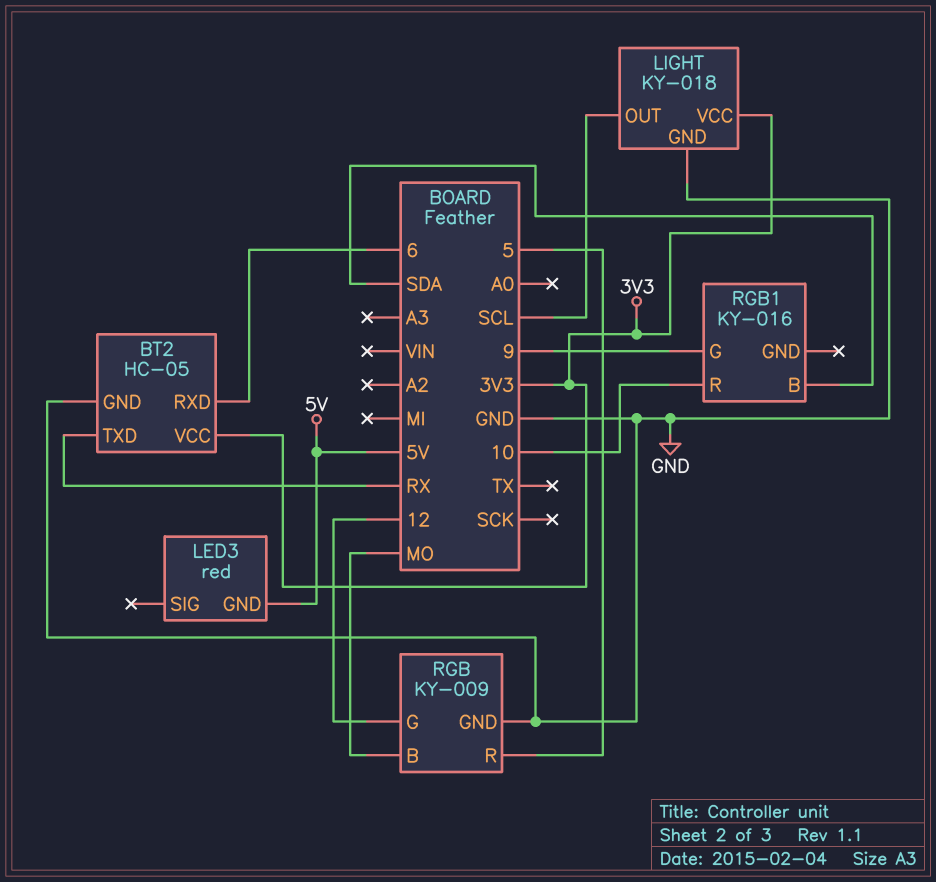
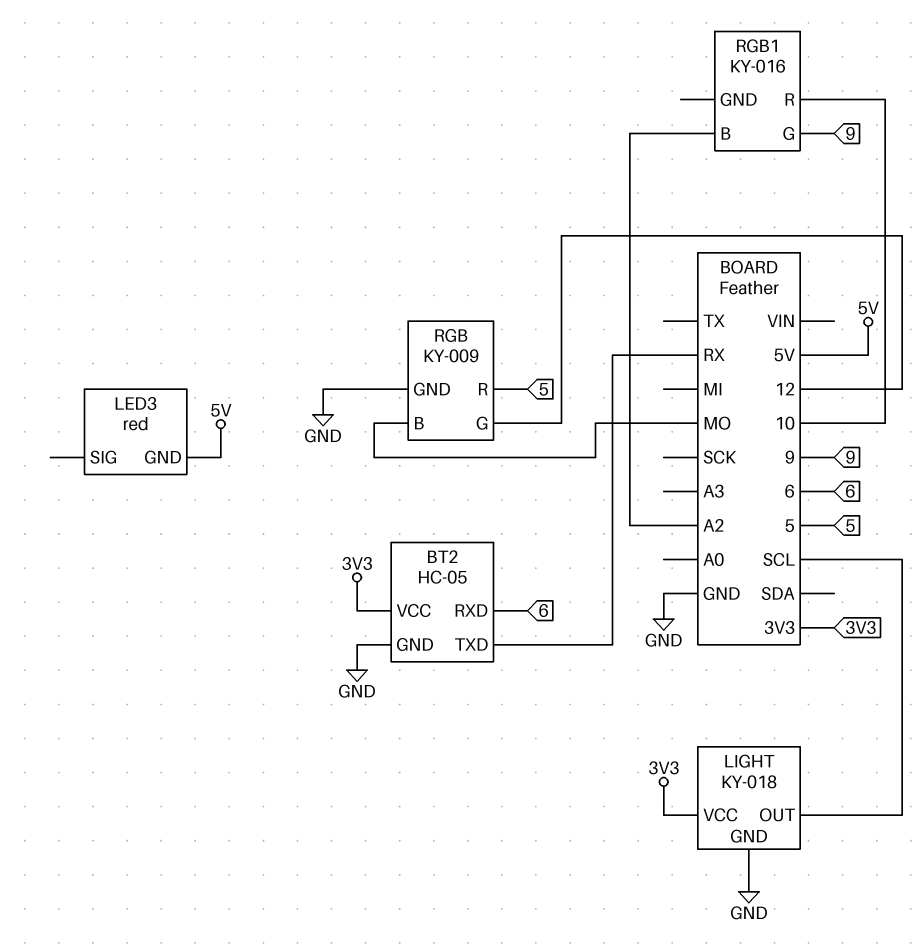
RGB1 pin B: SDA -> A2

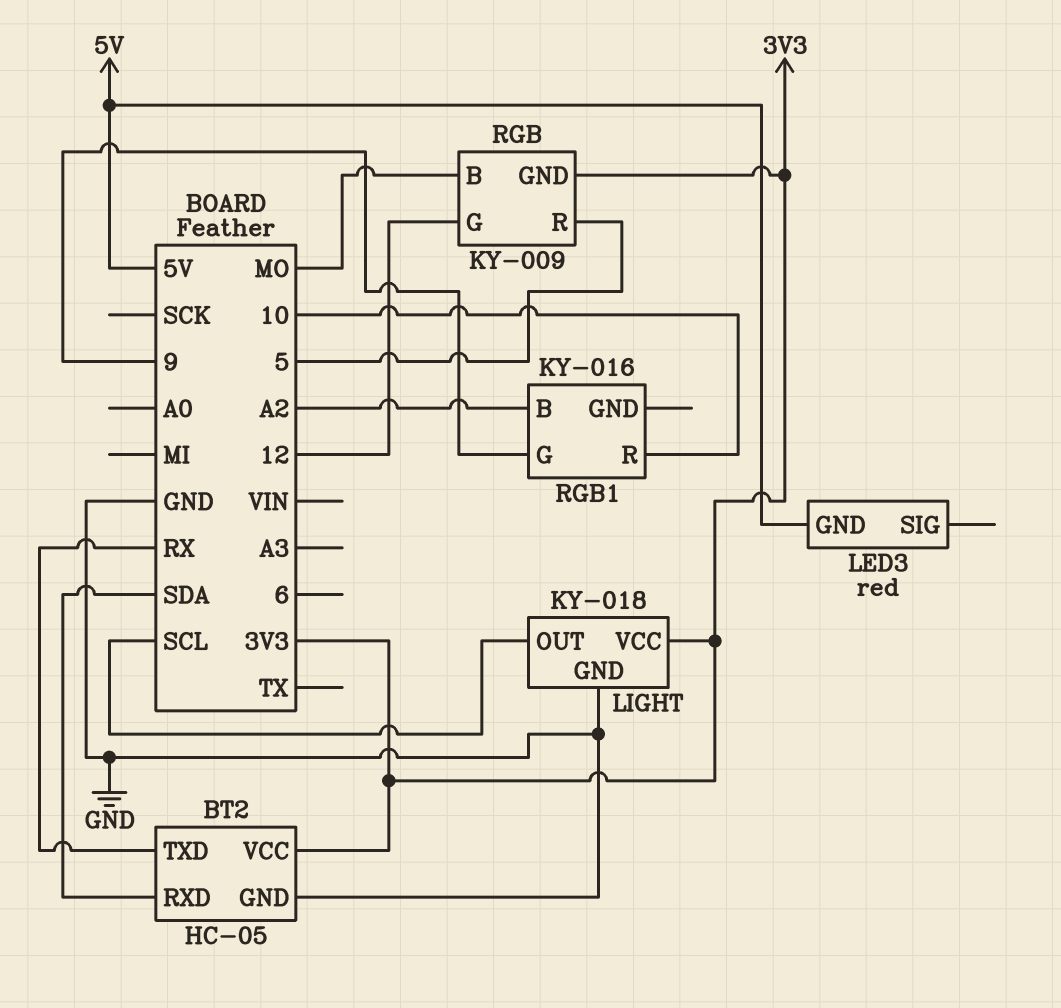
BT2 pin RXD: 6 -> SDA
RGB pin GND: GND -> 3V3

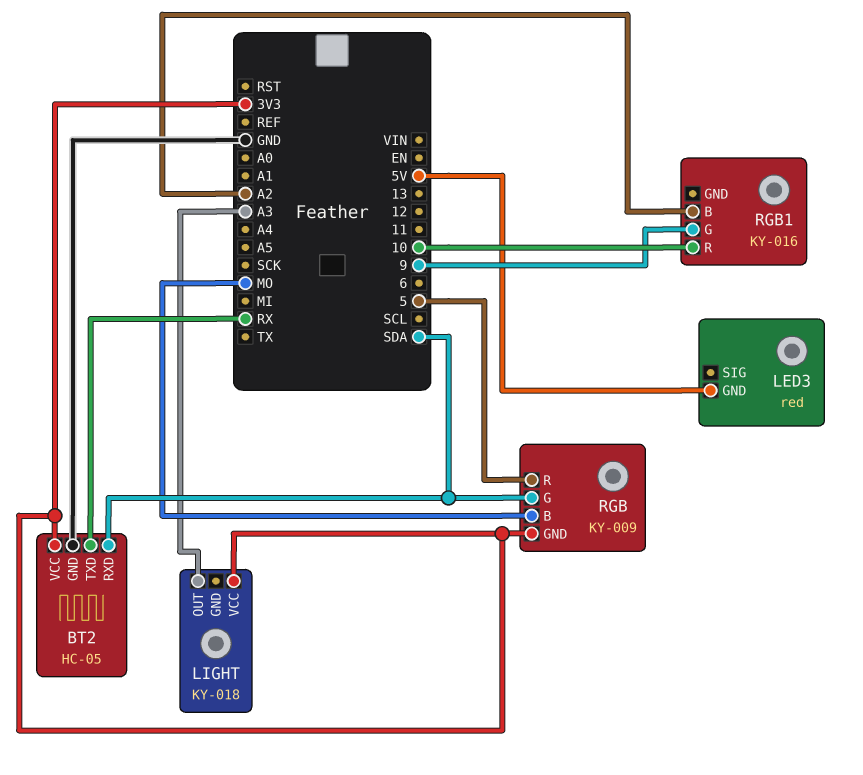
LIGHT pin GND: GND -> none
LIGHT pin OUT: SCL -> A3
RGB pin G: 12 -> SDA

